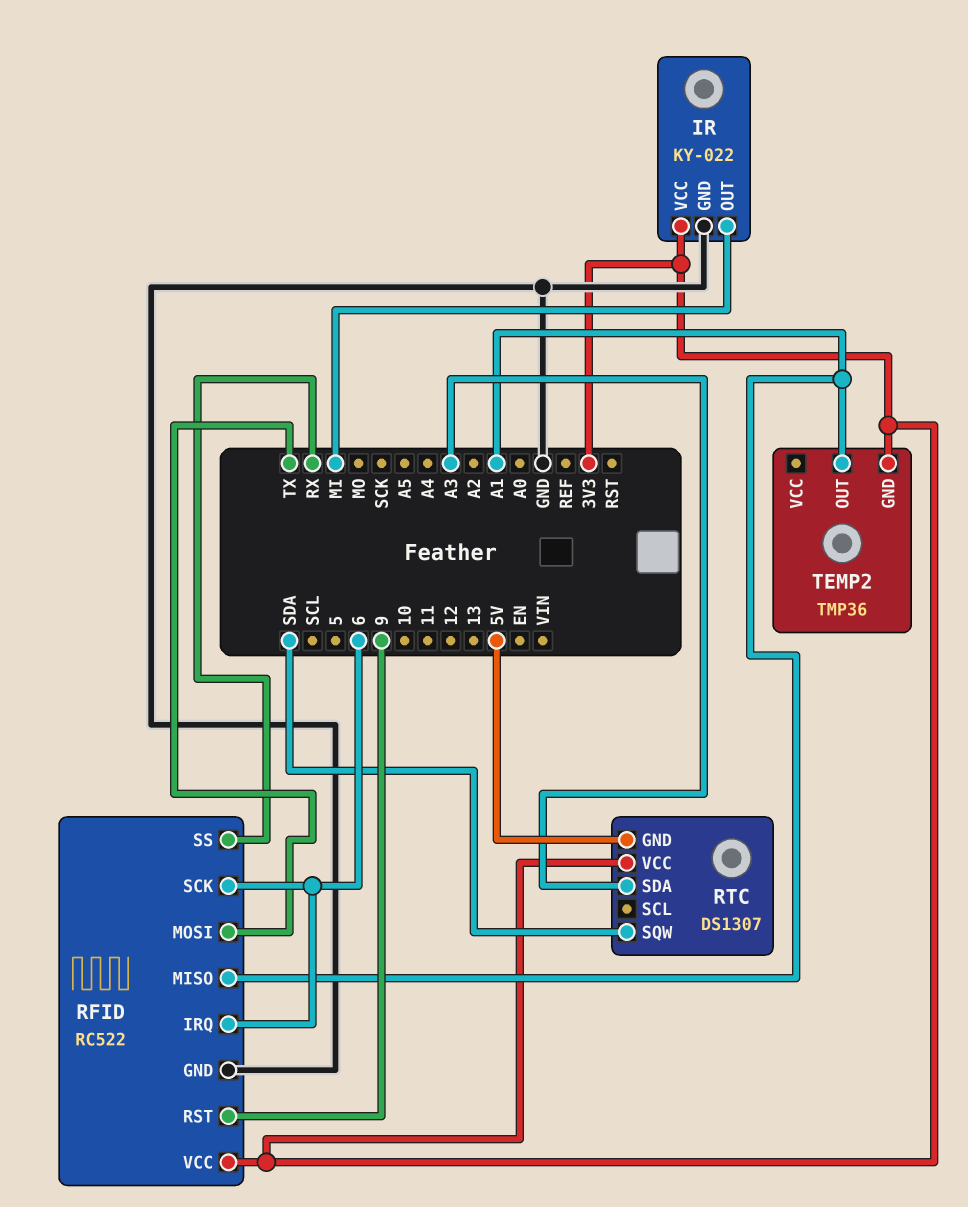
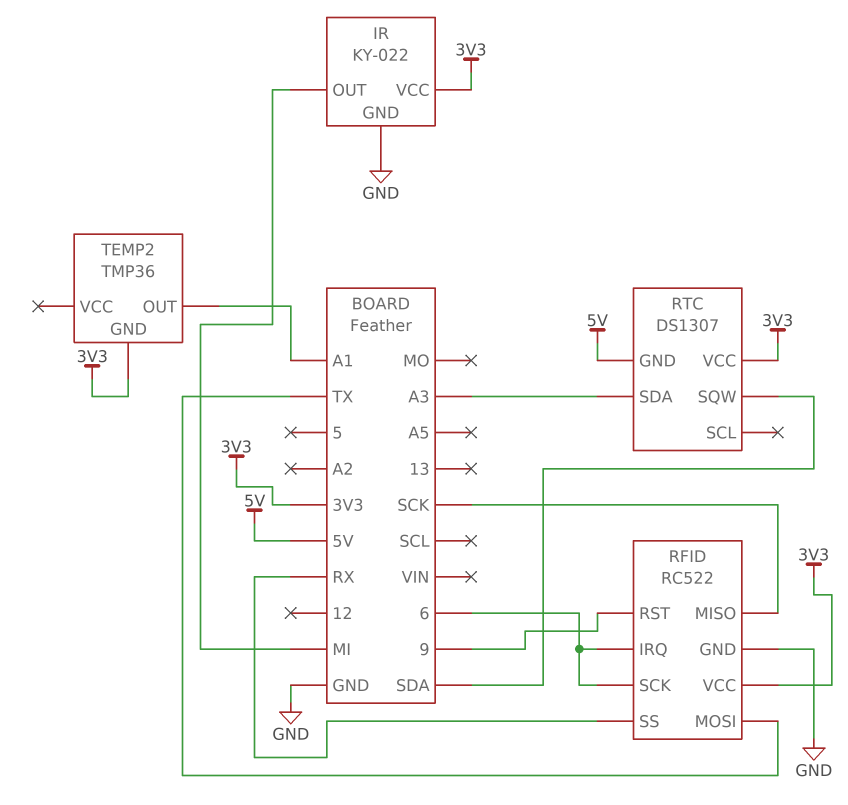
RFID pin MISO: A1 -> SCK

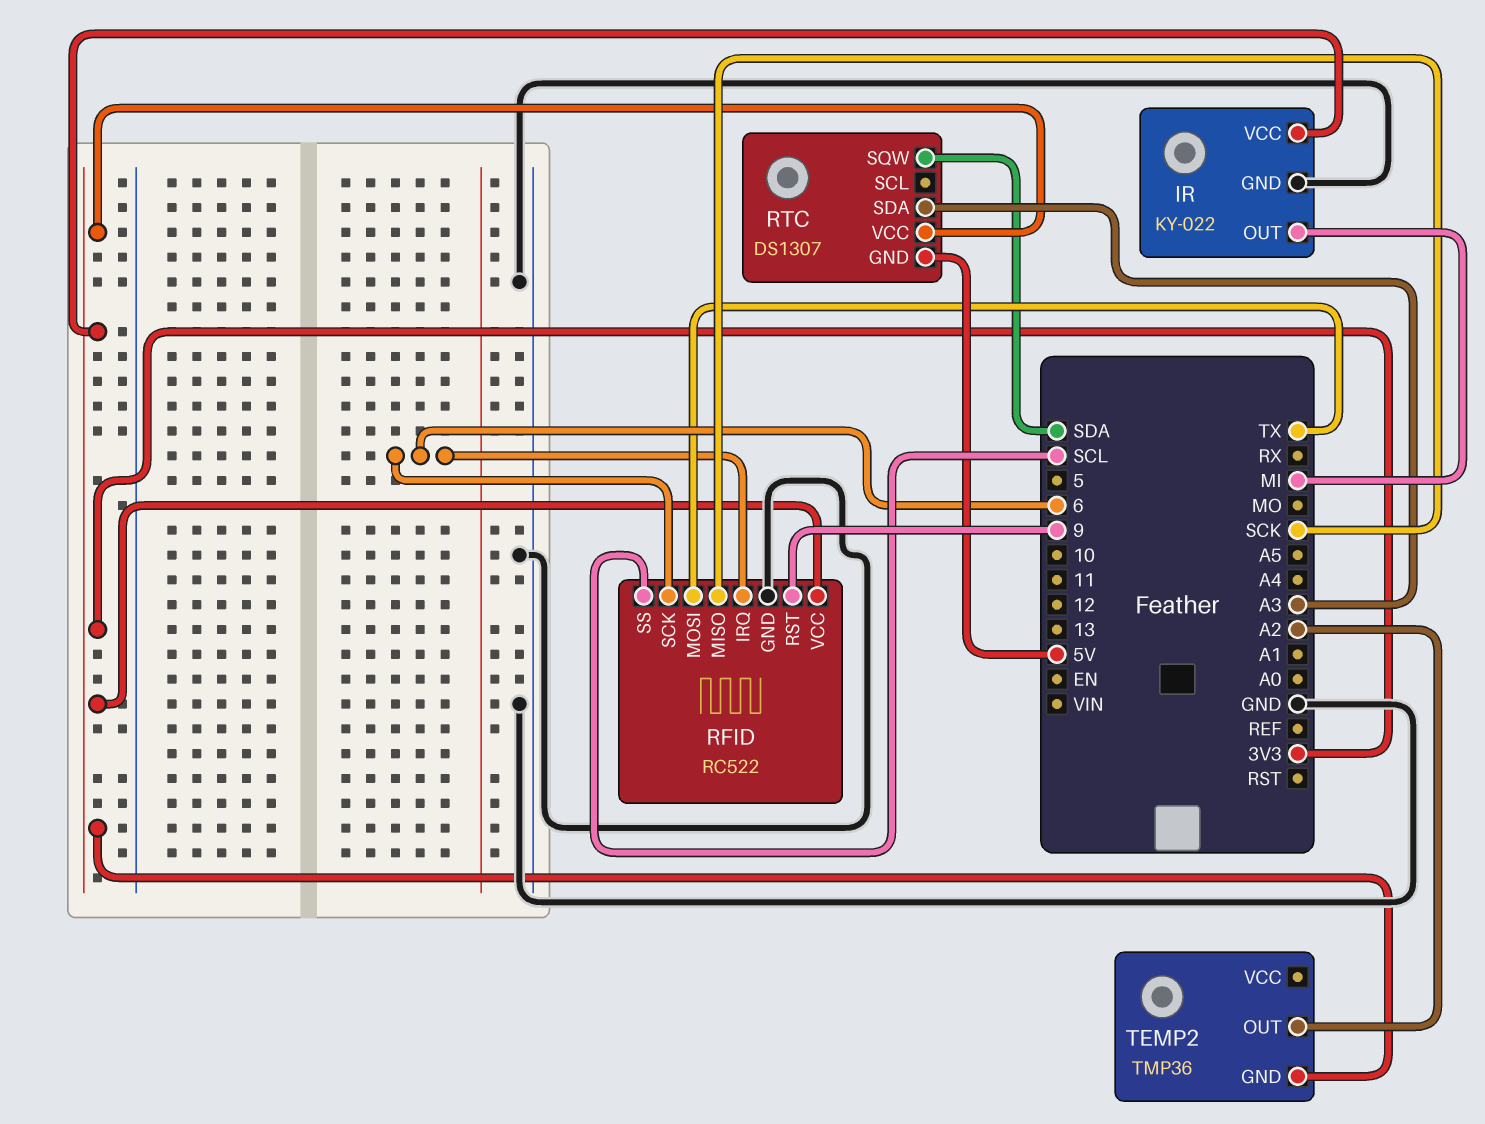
RFID pin SS: RX -> SCL
TEMP2 pin OUT: A1 -> A2

